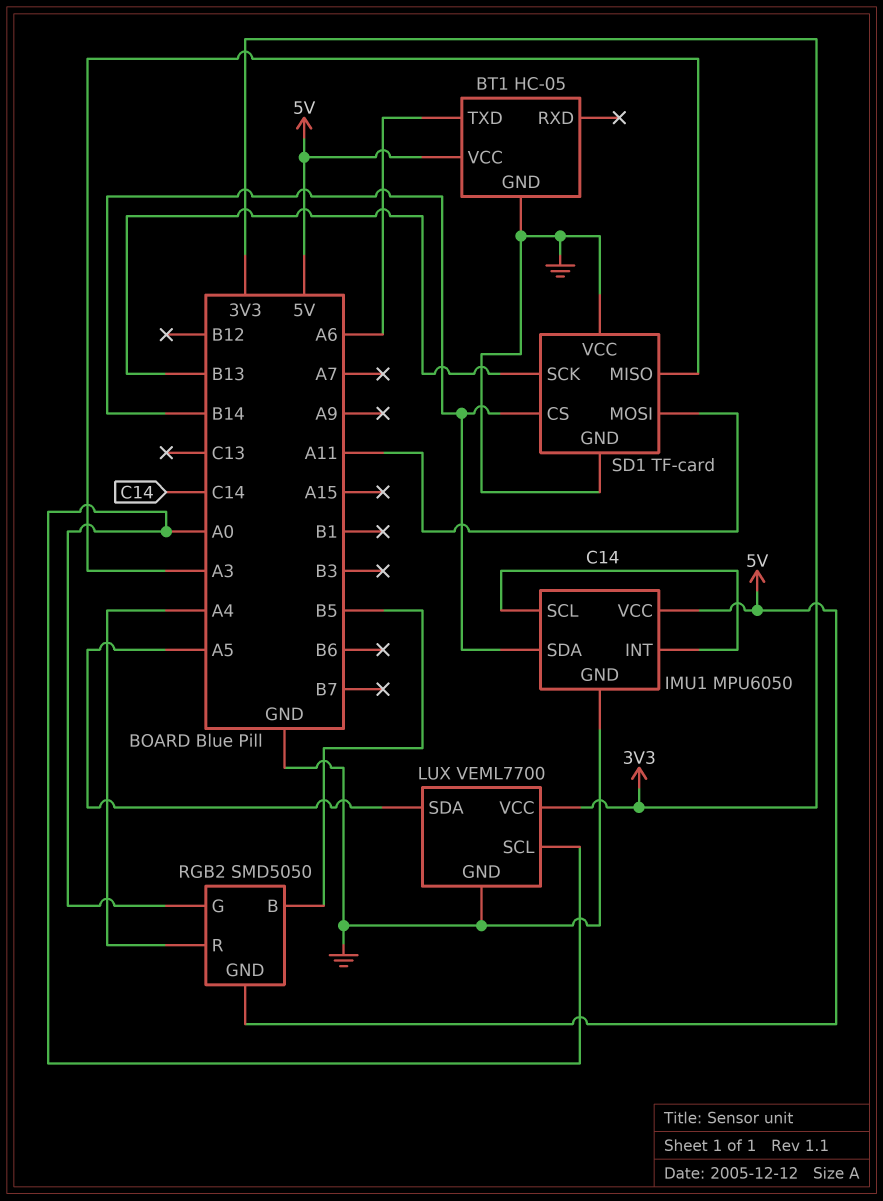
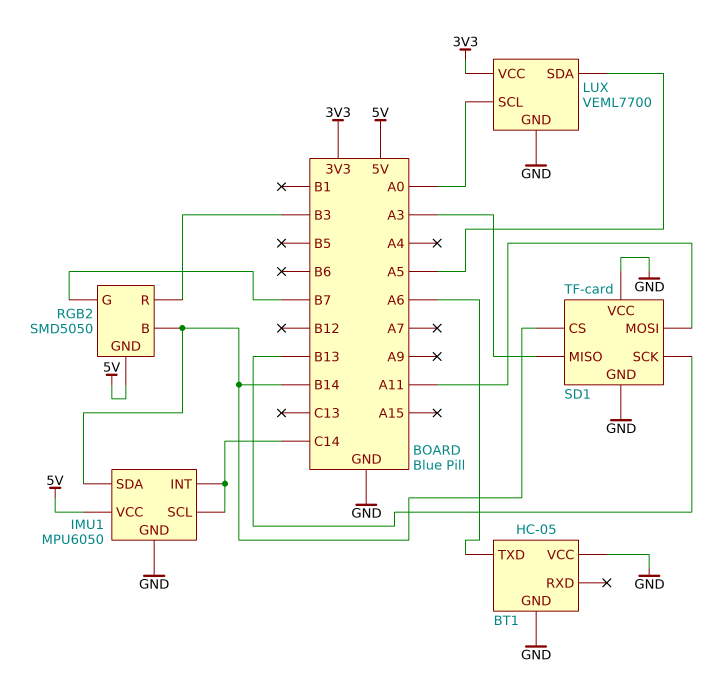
BT1 pin VCC: 5V -> GND
RGB2 pin B: B5 -> B14
RGB2 pin G: A0 -> B7
RGB2 pin R: A4 -> B3

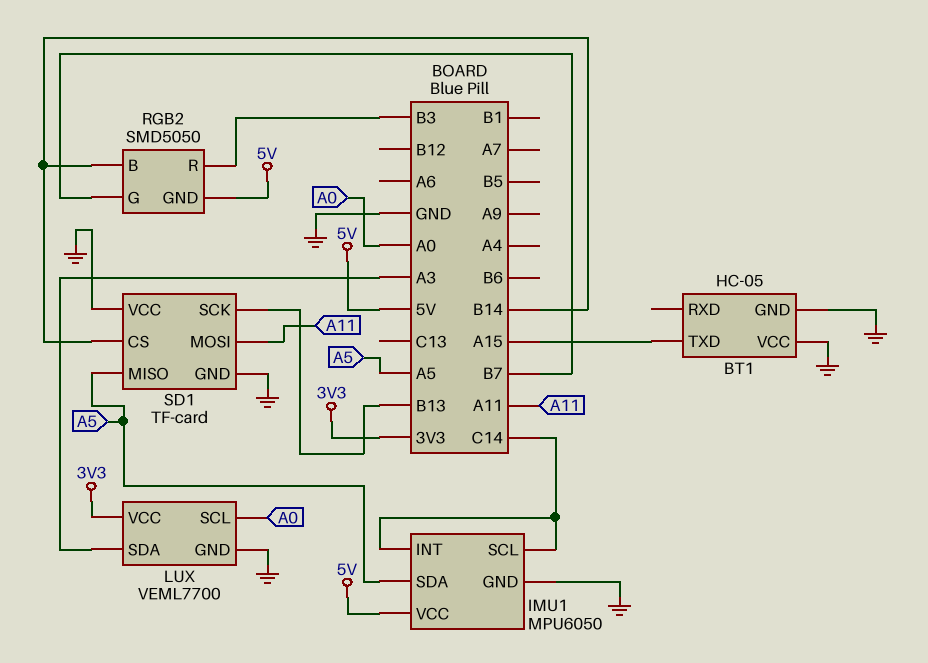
BT1 pin TXD: A6 -> A15
IMU1 pin SDA: B14 -> A5
LUX pin SDA: A5 -> A3
SD1 pin MISO: A3 -> A5

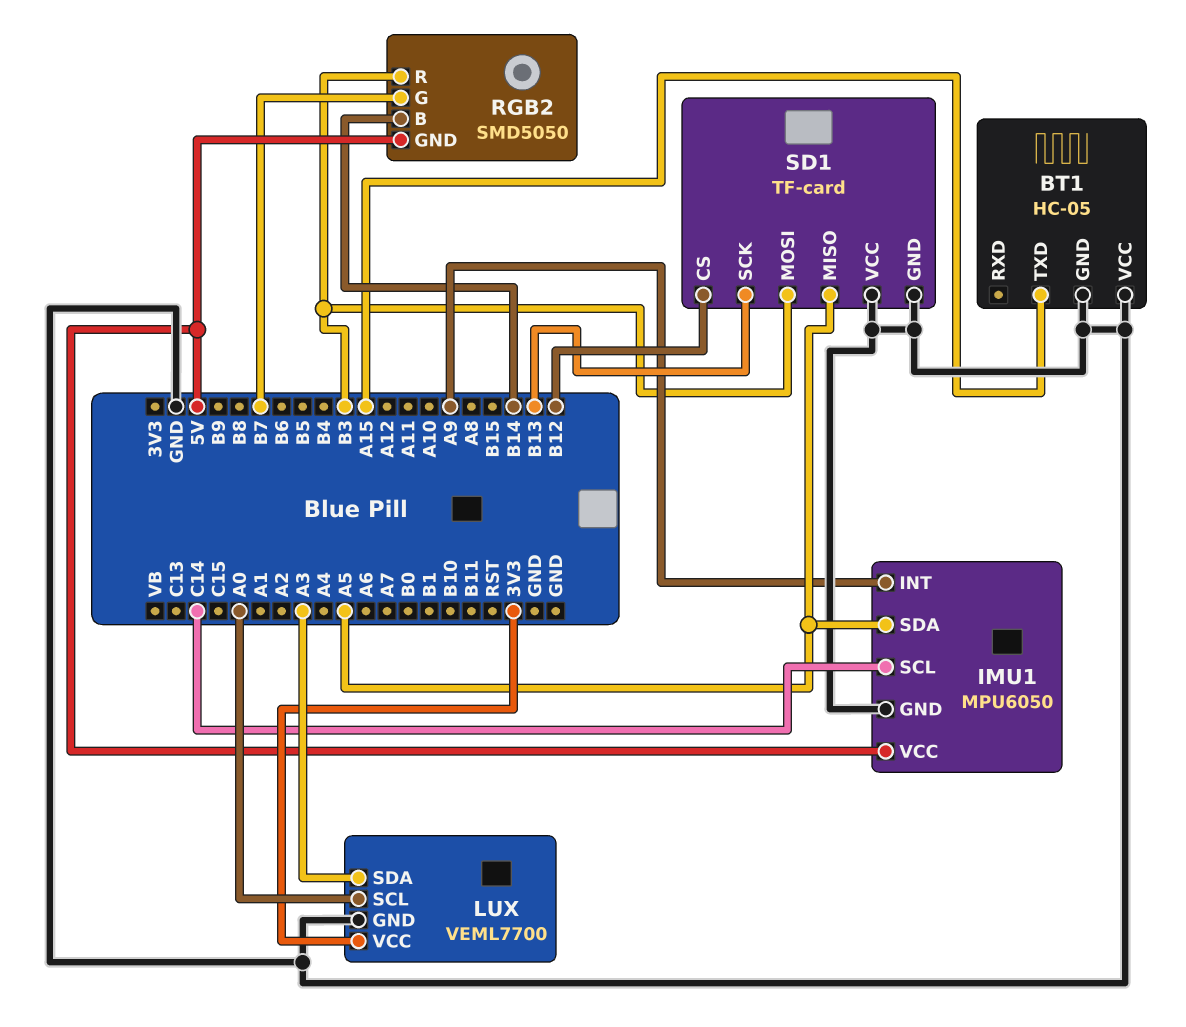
IMU1 pin INT: C14 -> A9
SD1 pin CS: B14 -> B12
SD1 pin MOSI: A11 -> B3

